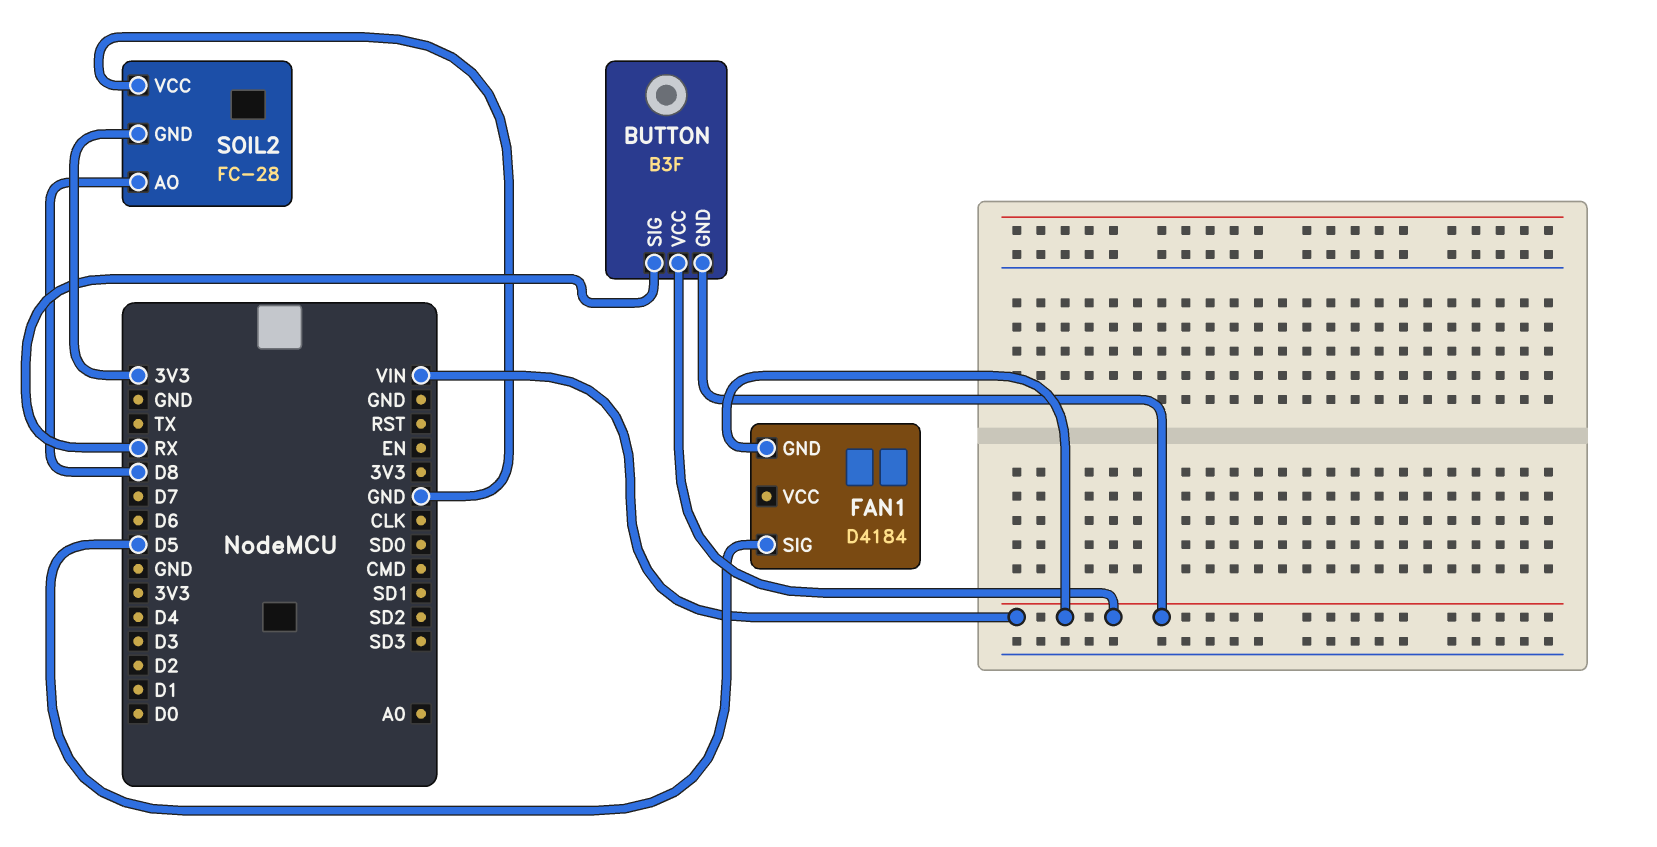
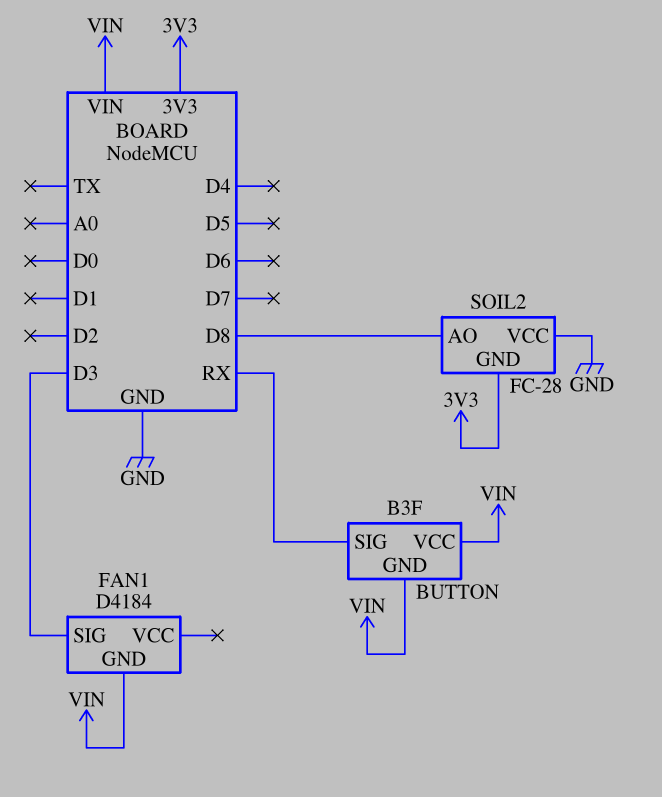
FAN1 pin SIG: D5 -> D3

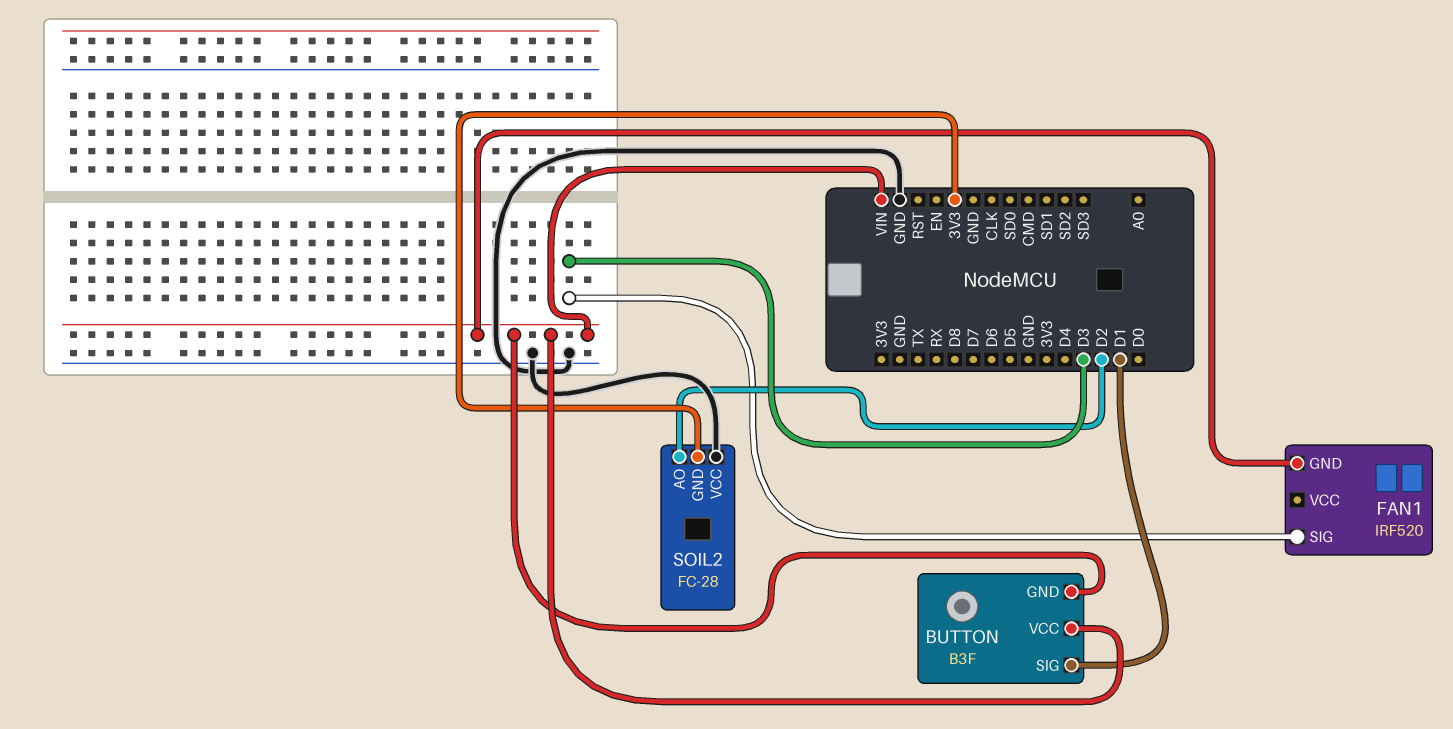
BUTTON pin SIG: RX -> D1
FAN1: D4184 -> IRF520
SOIL2 pin AO: D8 -> D2

